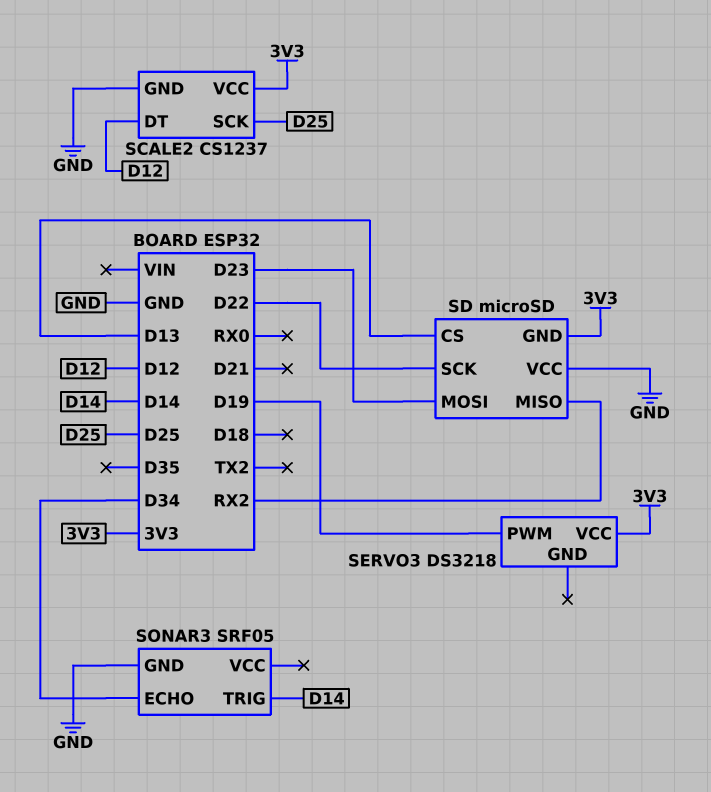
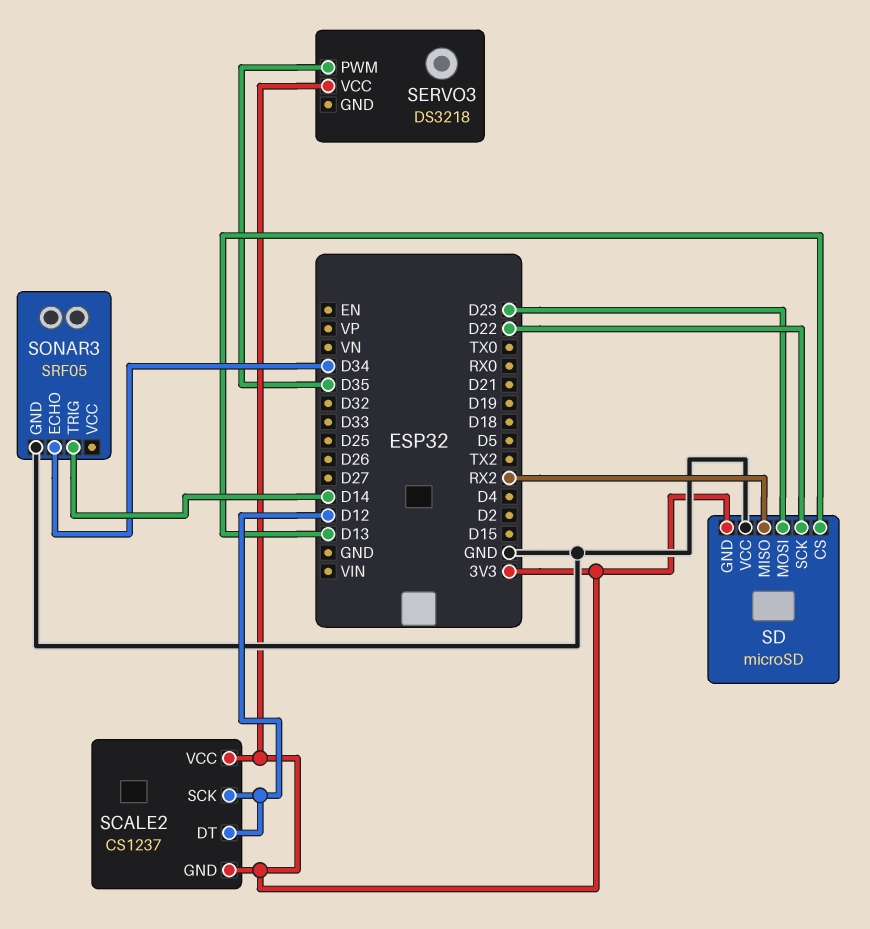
SCALE2 pin GND: GND -> 3V3
SCALE2 pin SCK: D25 -> D12
SERVO3 pin PWM: D19 -> D35

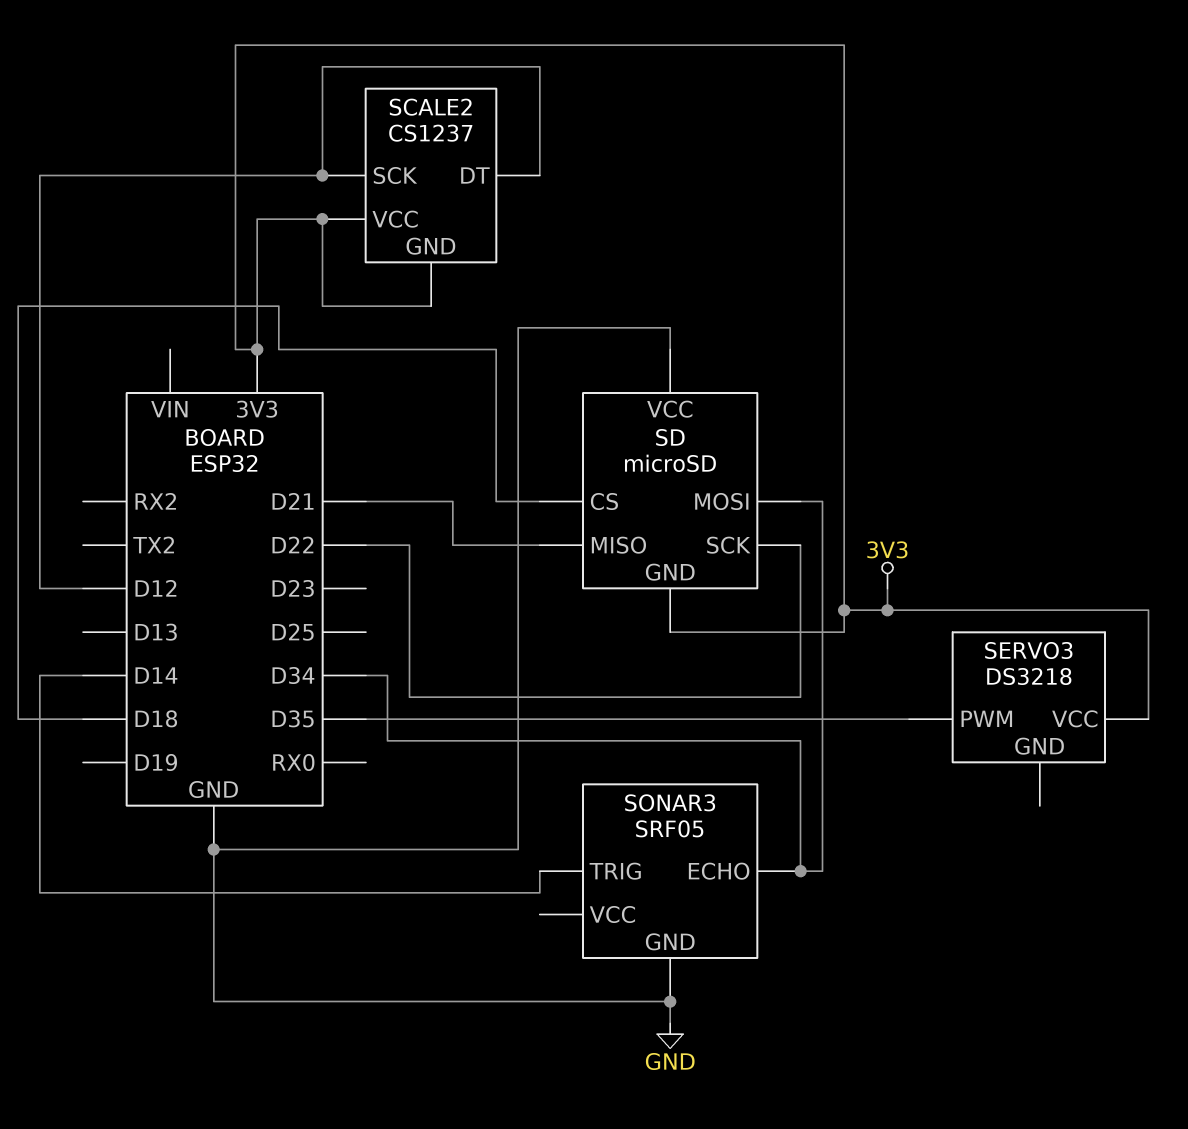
SD pin CS: D13 -> D18
SD pin MISO: RX2 -> D21
SD pin MOSI: D23 -> D34

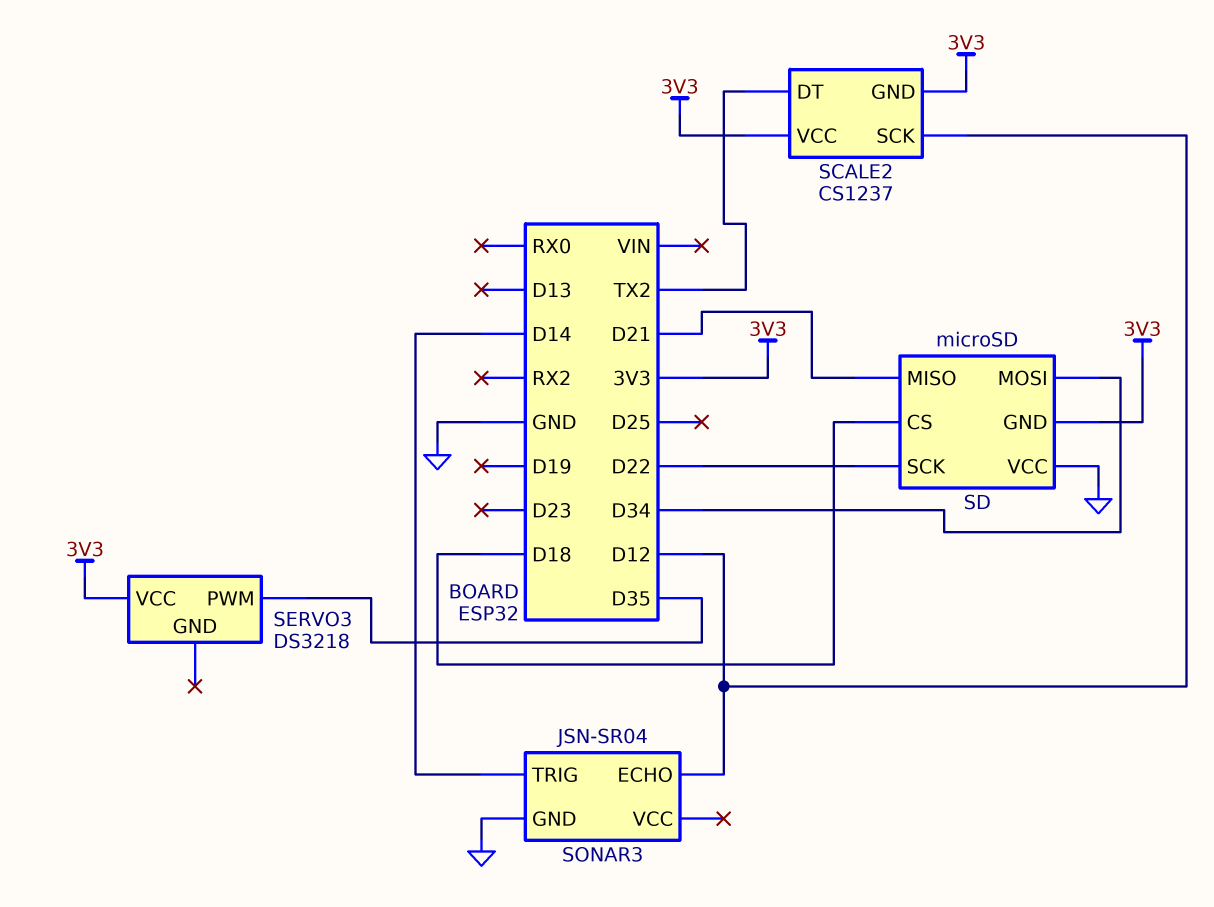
SCALE2 pin DT: D12 -> TX2
SONAR3: SRF05 -> JSN-SR04
SONAR3 pin ECHO: D34 -> D12

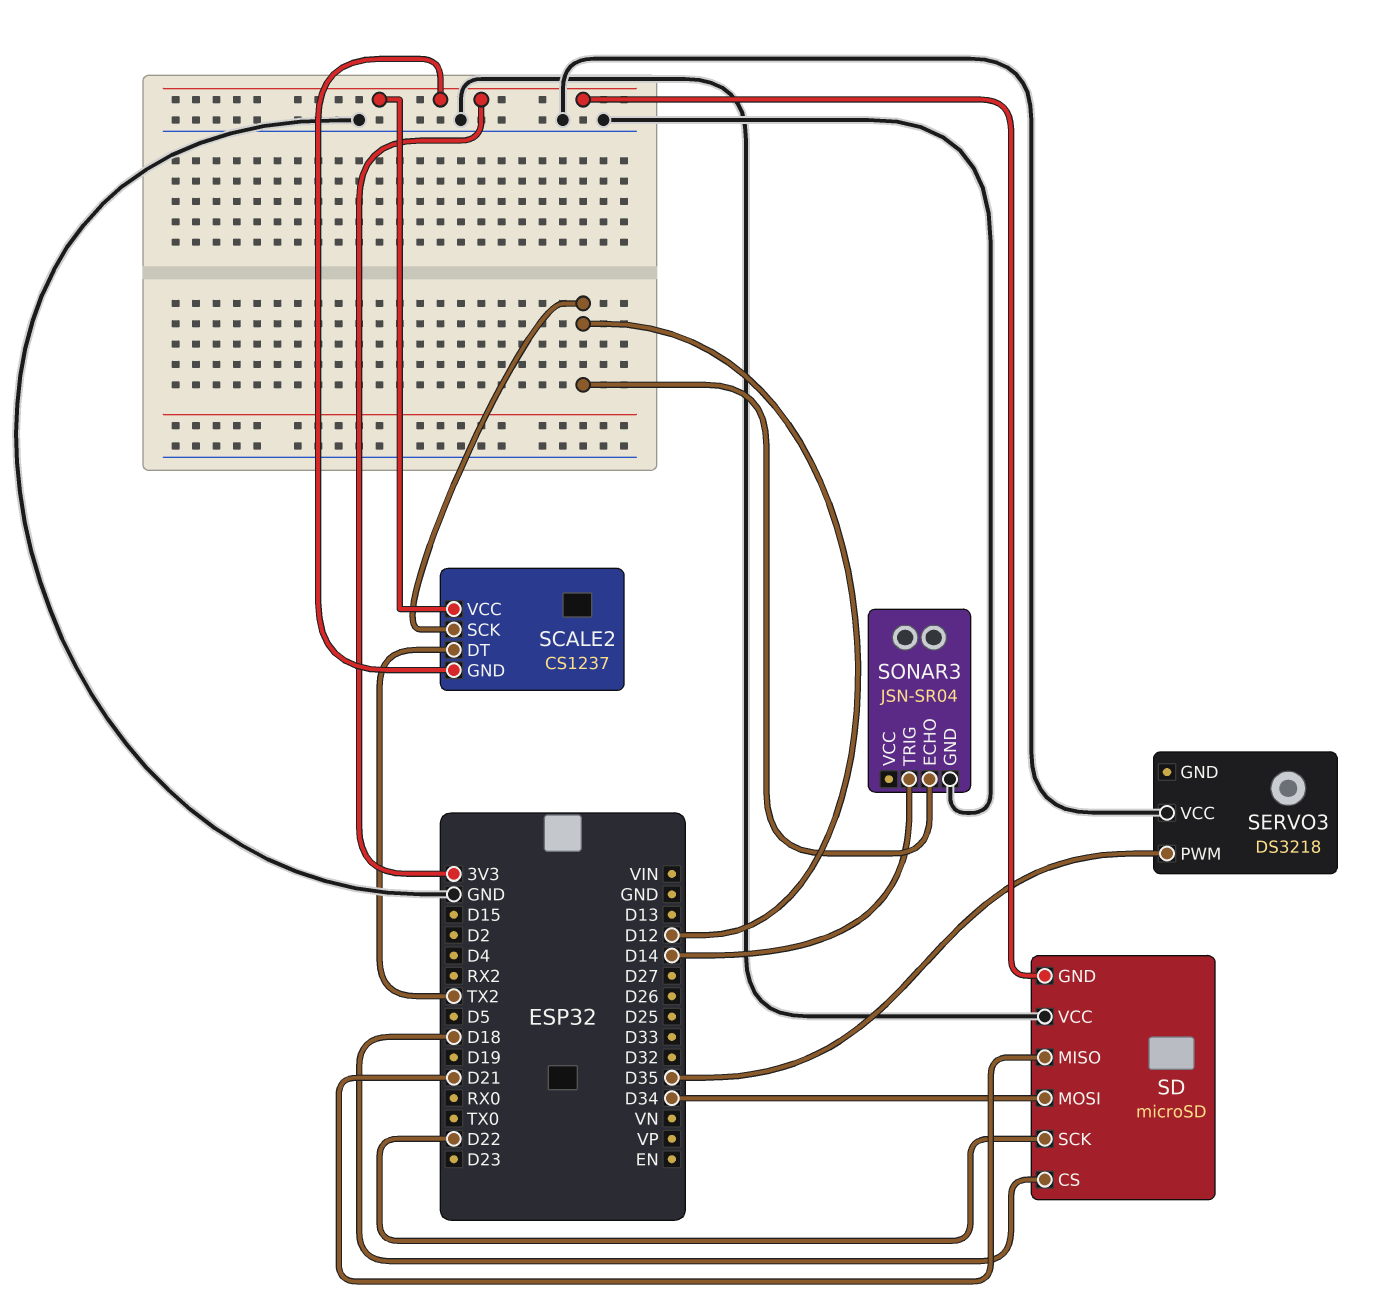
SERVO3 pin VCC: 3V3 -> GND

